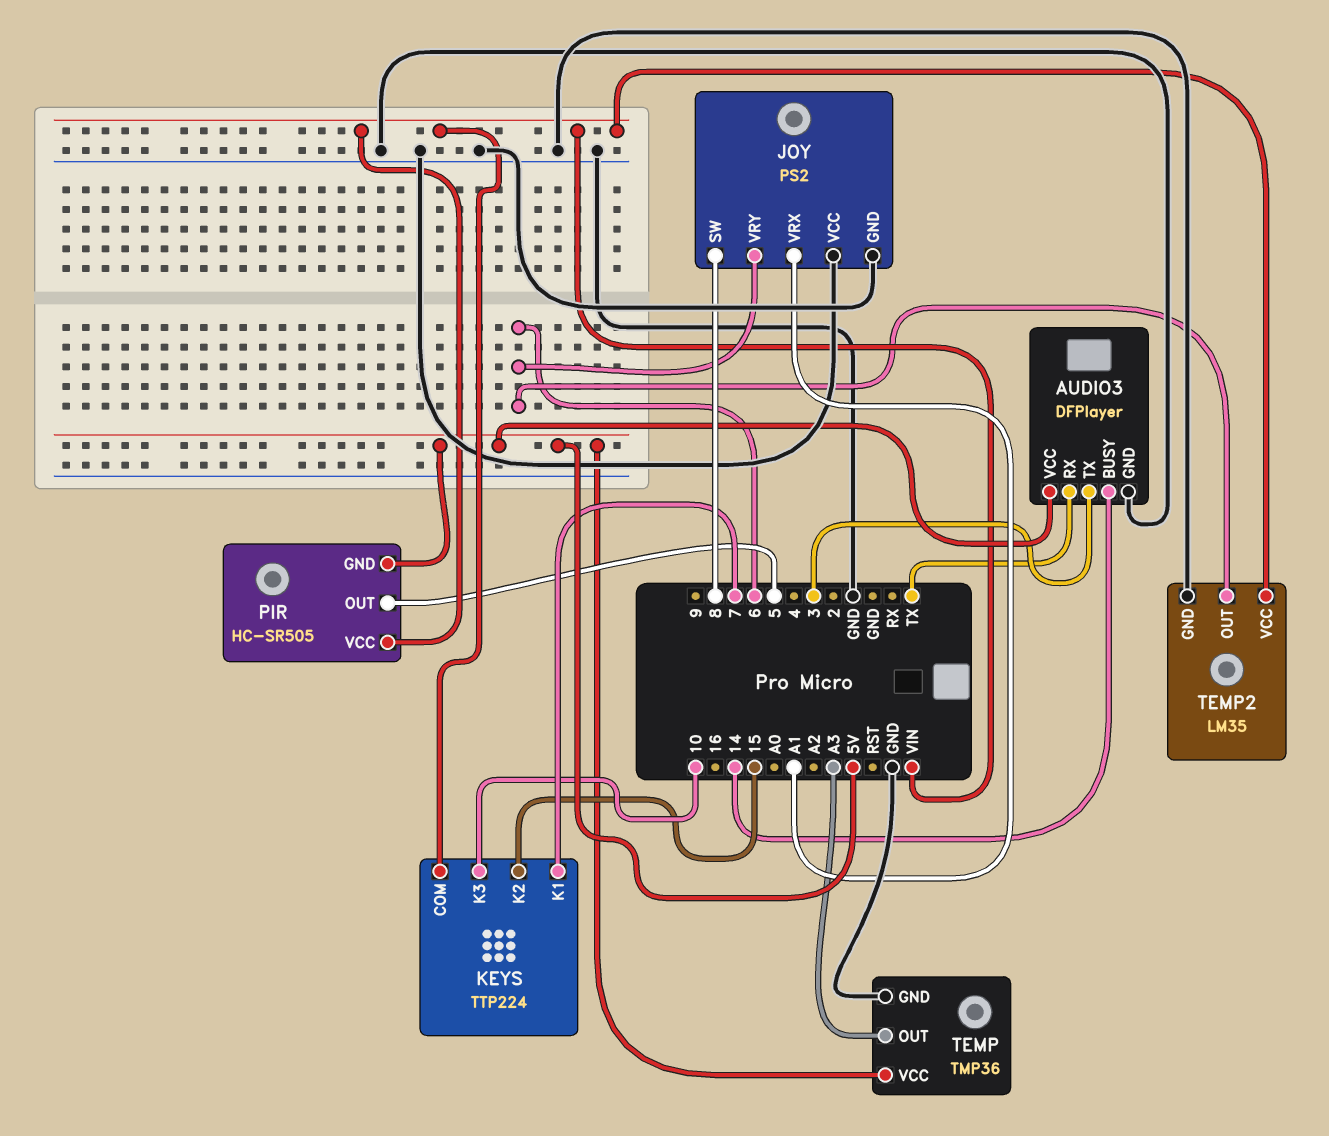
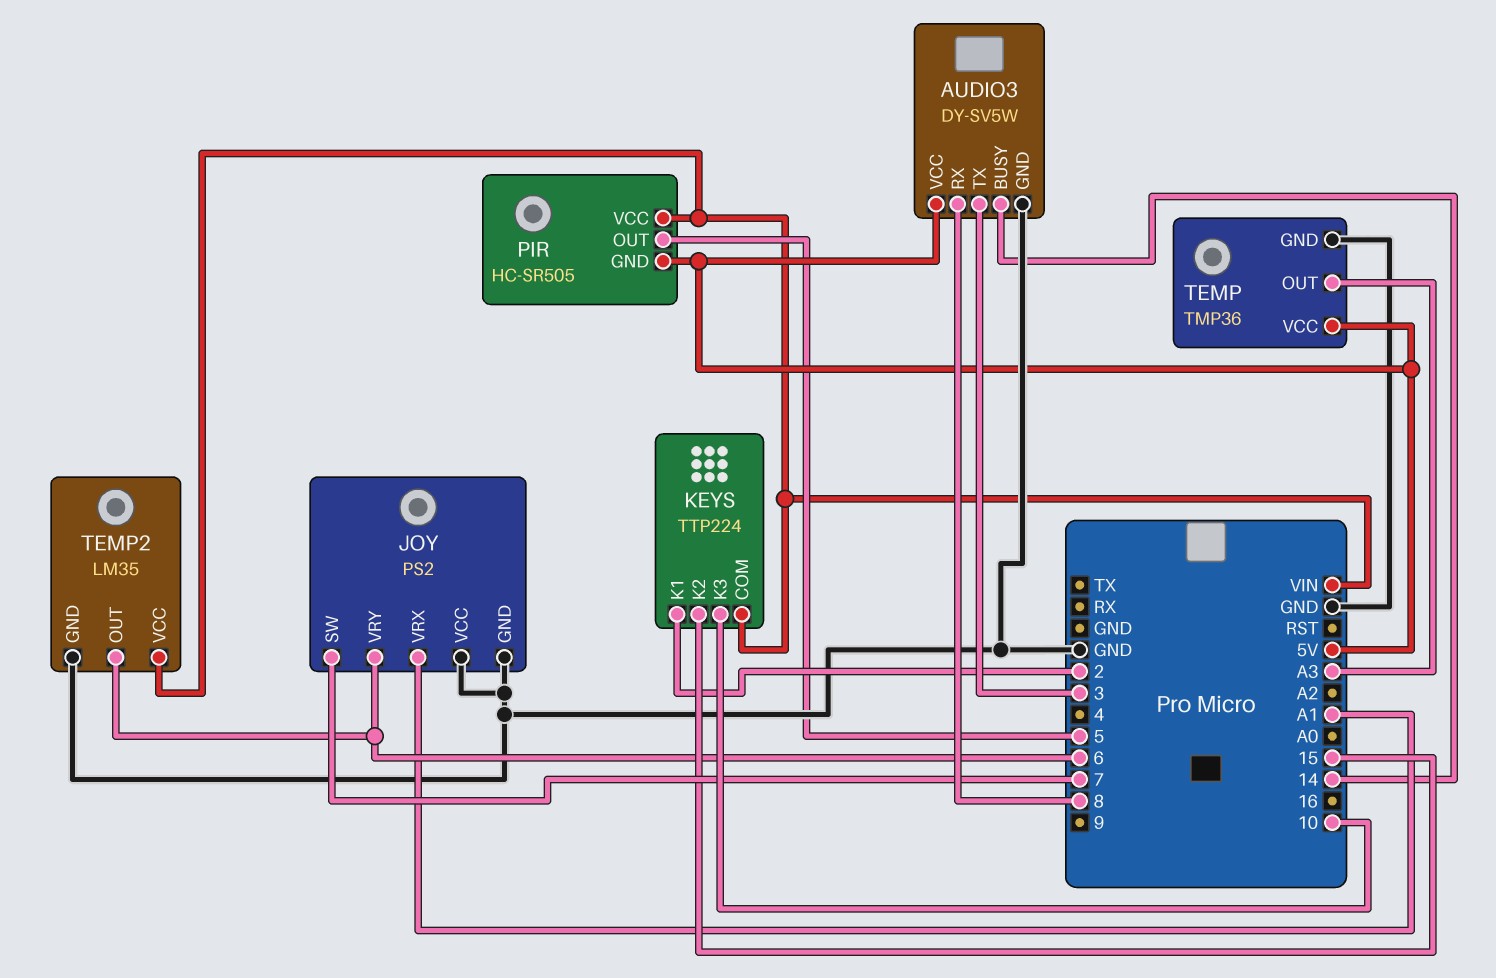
AUDIO3: DFPlayer -> DY-SV5W
AUDIO3 pin RX: TX -> 8
JOY pin SW: 8 -> 7
KEYS pin K1: 7 -> 2

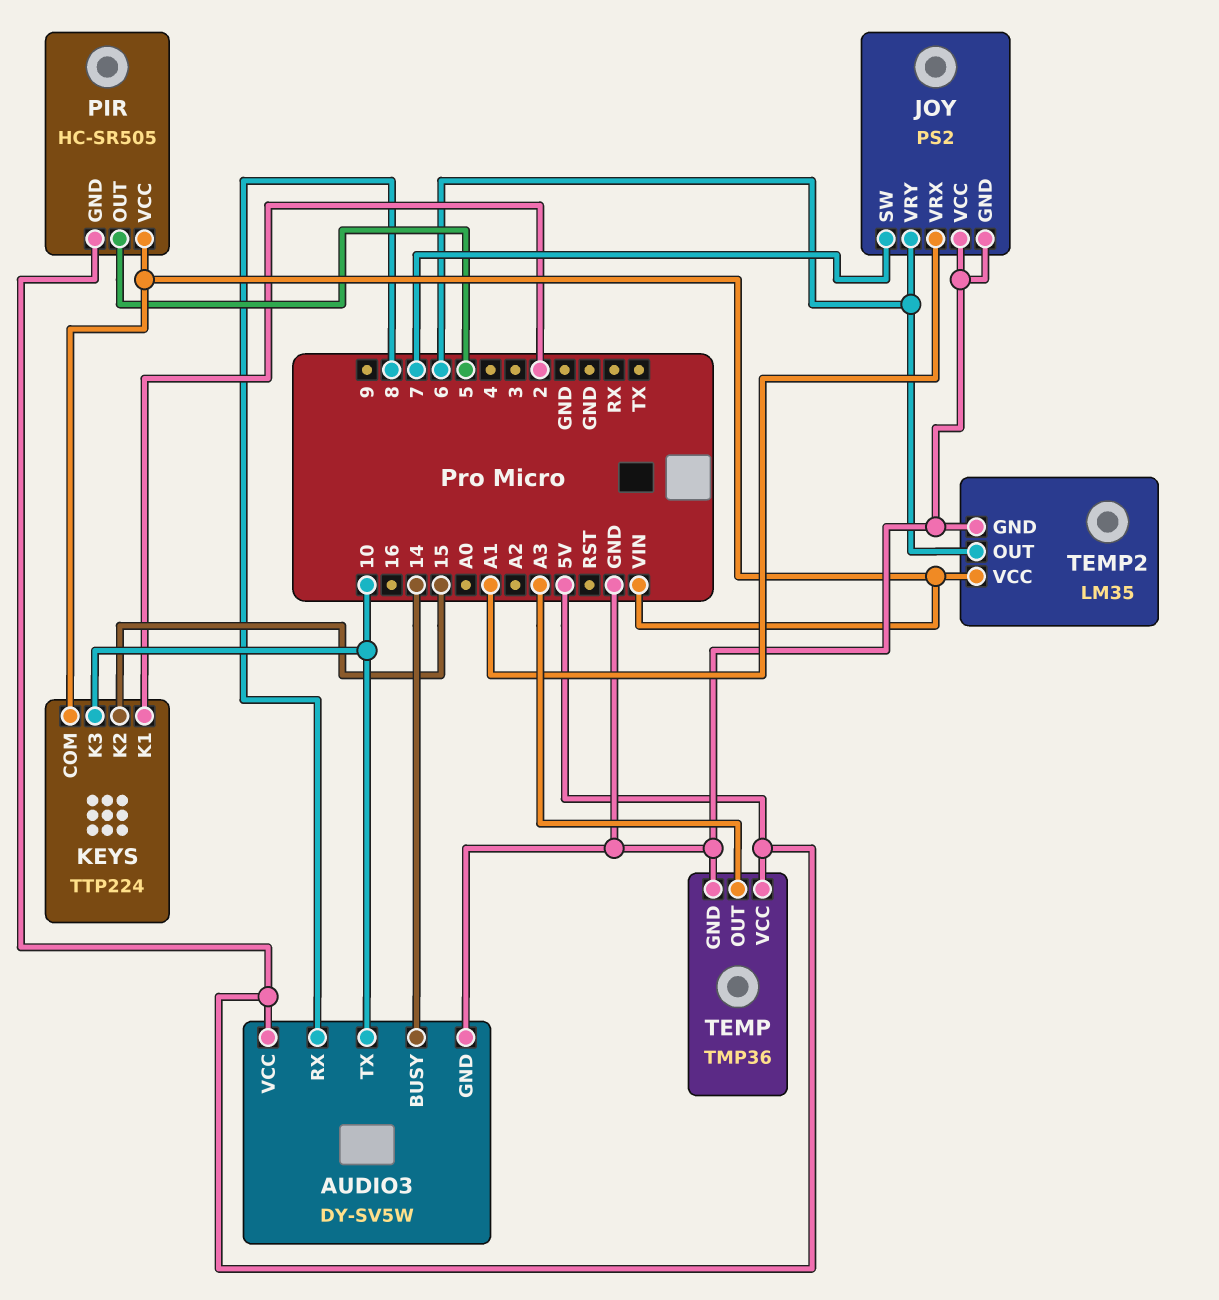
AUDIO3 pin TX: 3 -> 10

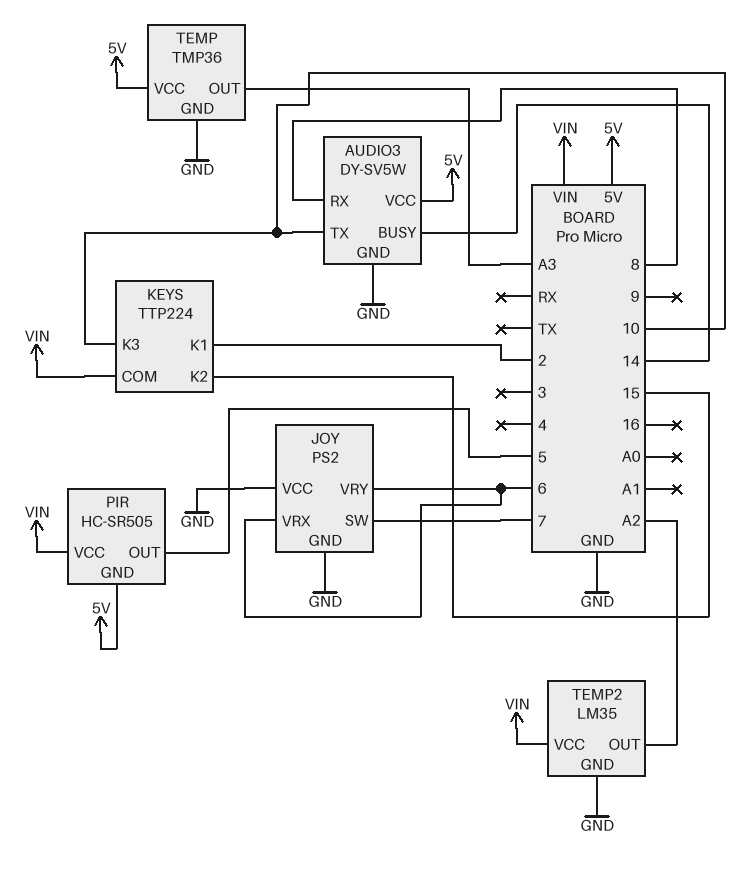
JOY pin VRX: A1 -> 6
TEMP2 pin OUT: 6 -> A2

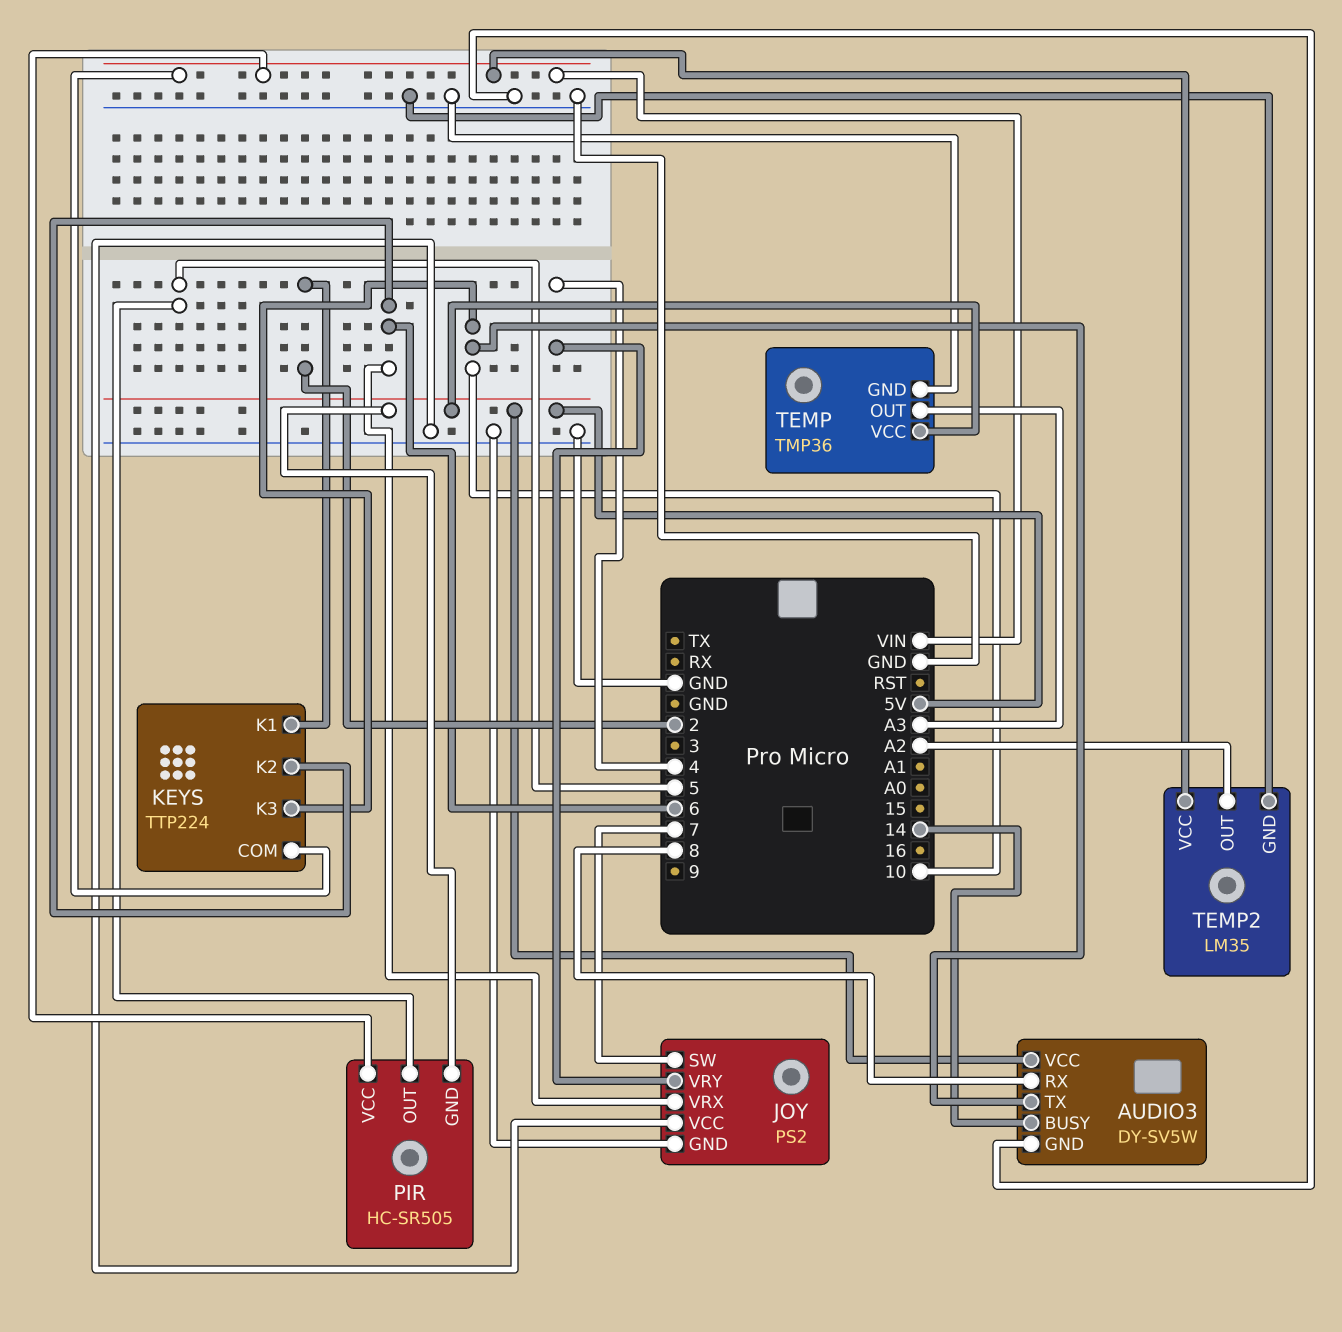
JOY pin VRY: 6 -> 4
KEYS pin K2: 15 -> 6

